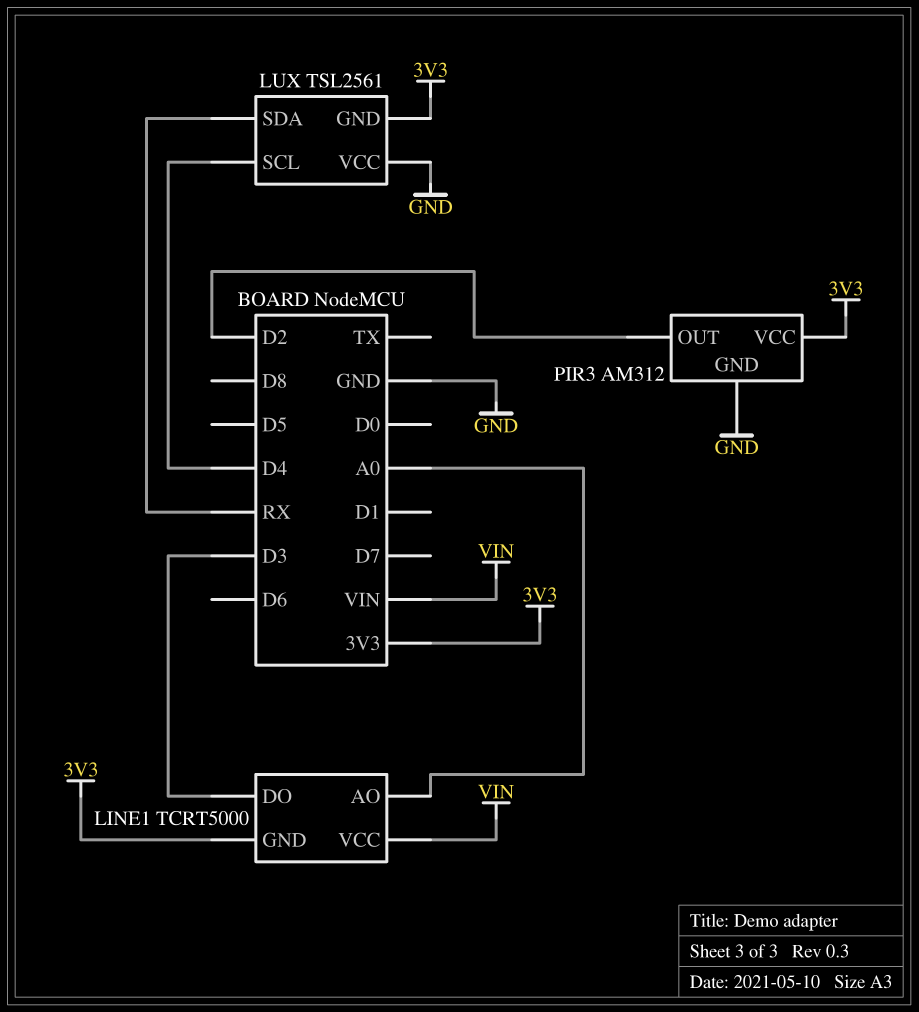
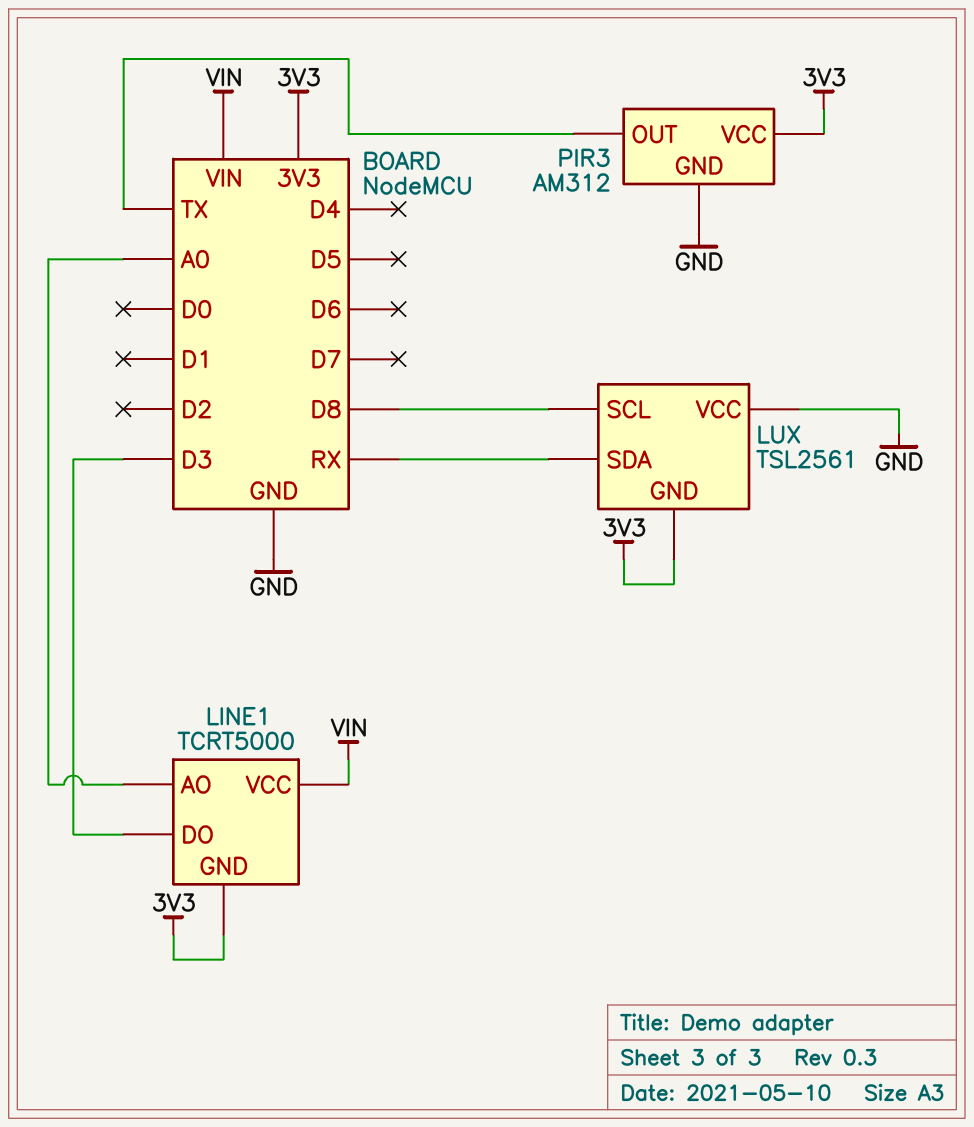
LUX pin SCL: D4 -> D8
PIR3 pin OUT: D2 -> TX

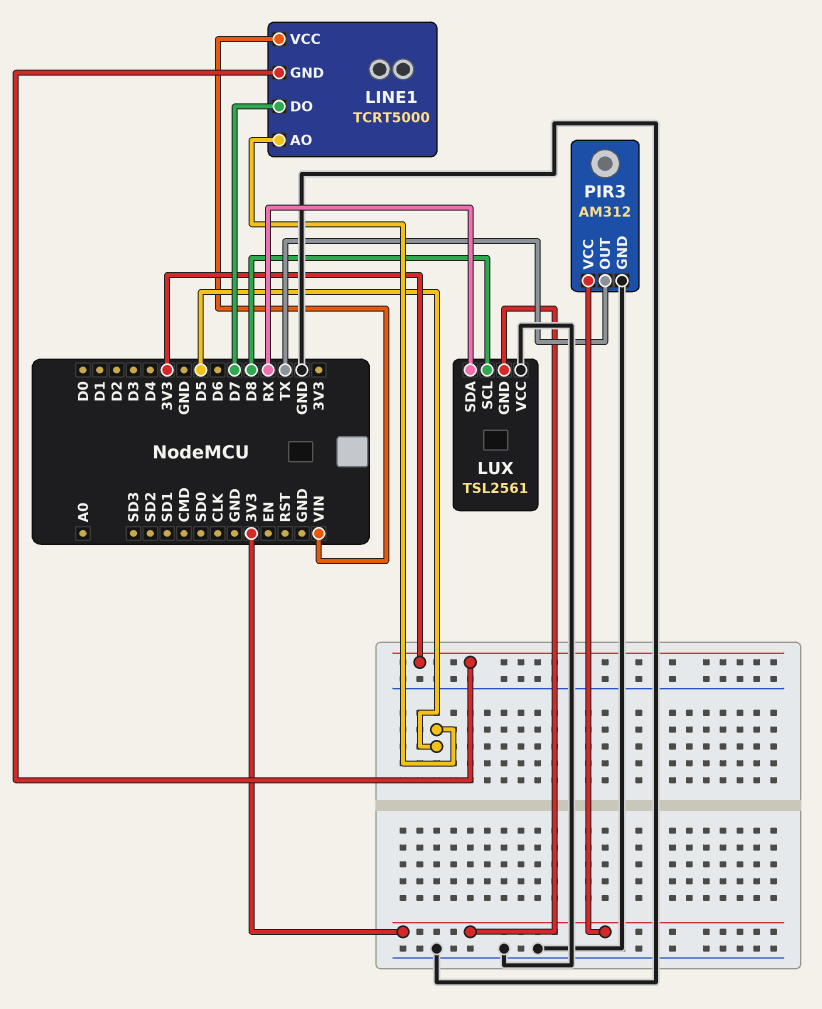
LINE1 pin AO: A0 -> D5
LINE1 pin DO: D3 -> D7

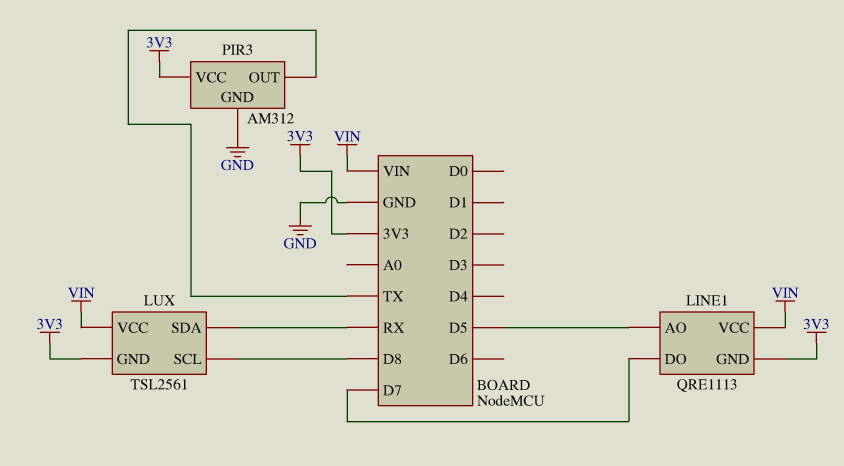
LINE1: TCRT5000 -> QRE1113
LUX pin VCC: GND -> VIN

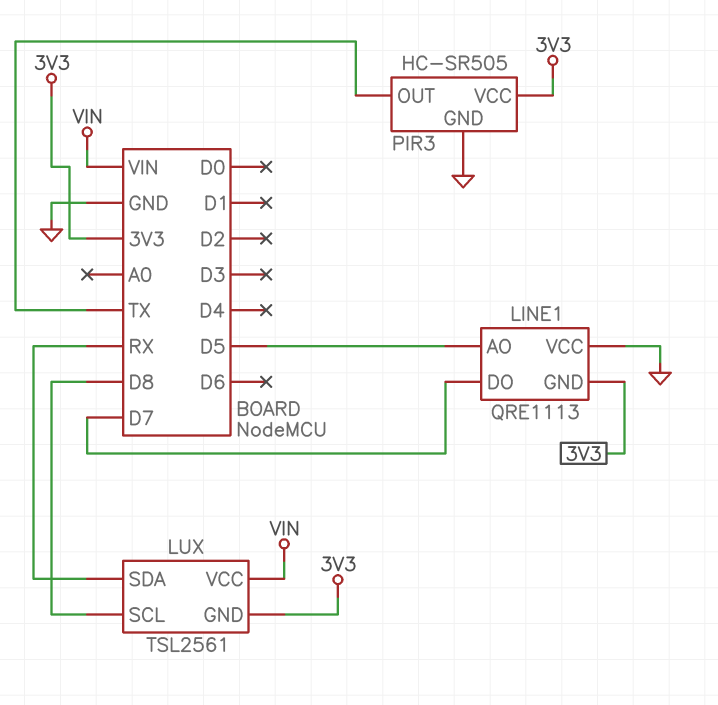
LINE1 pin VCC: VIN -> GND
PIR3: AM312 -> HC-SR505

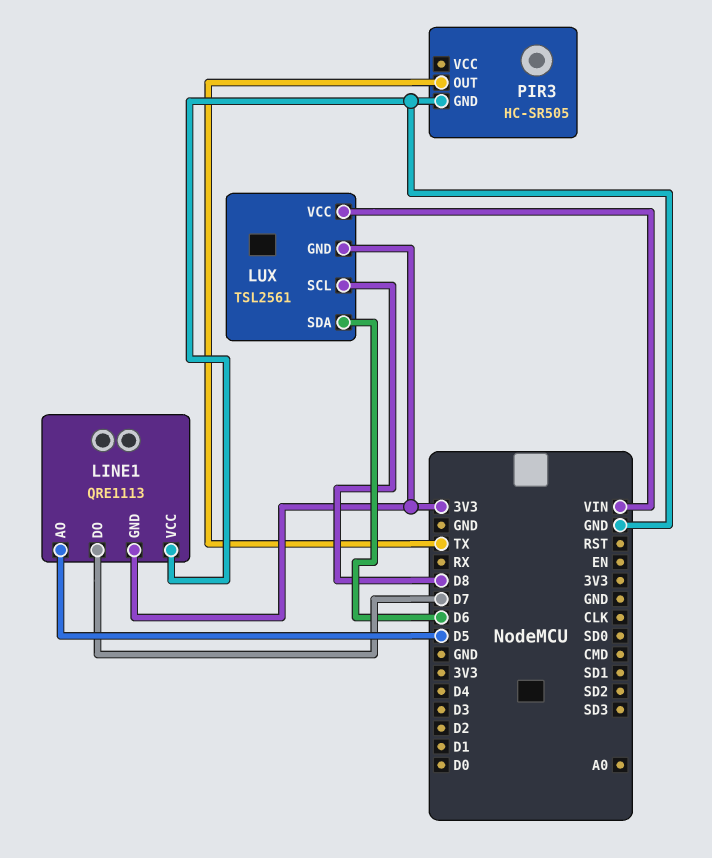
LUX pin SDA: RX -> D6
PIR3 pin VCC: 3V3 -> none

